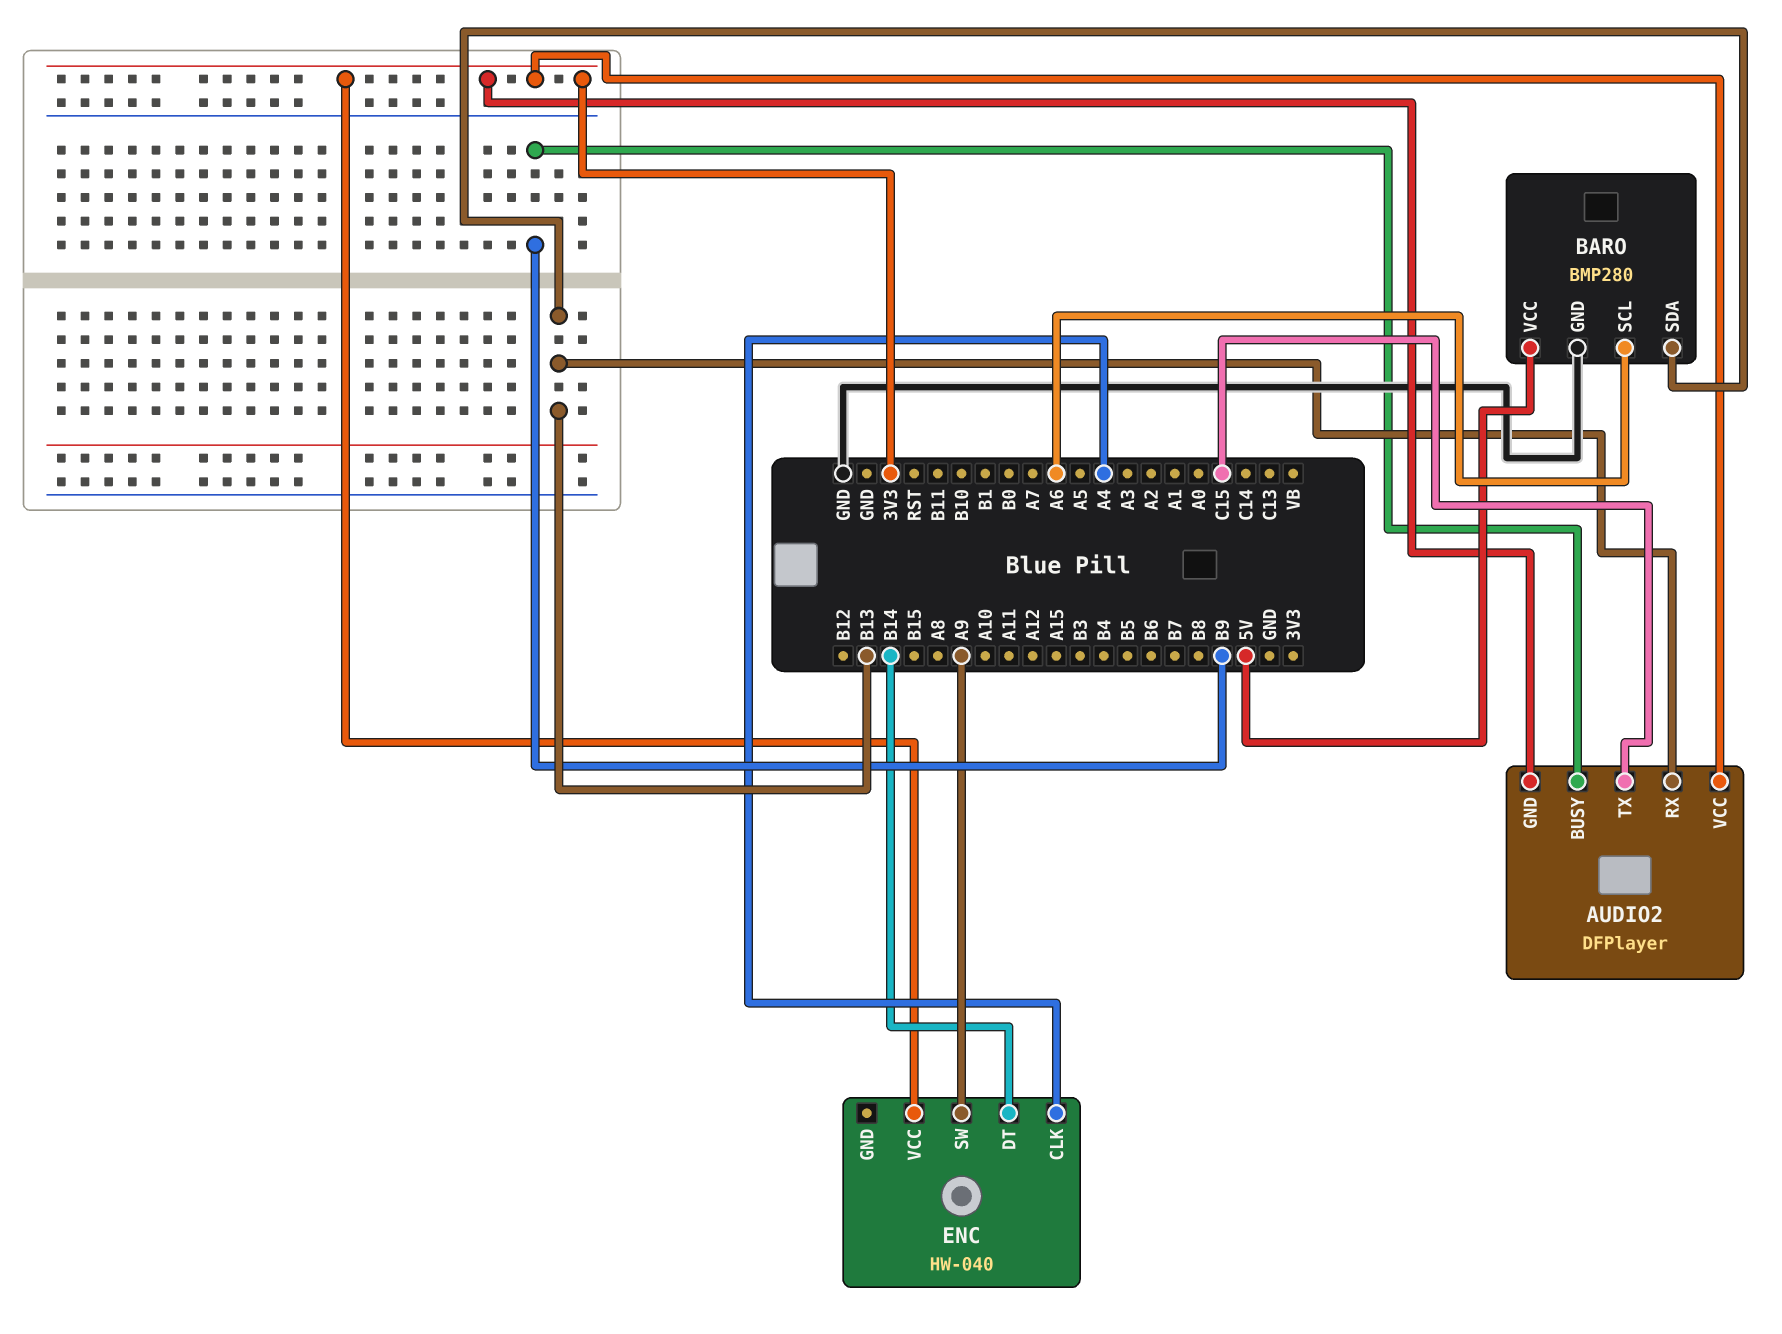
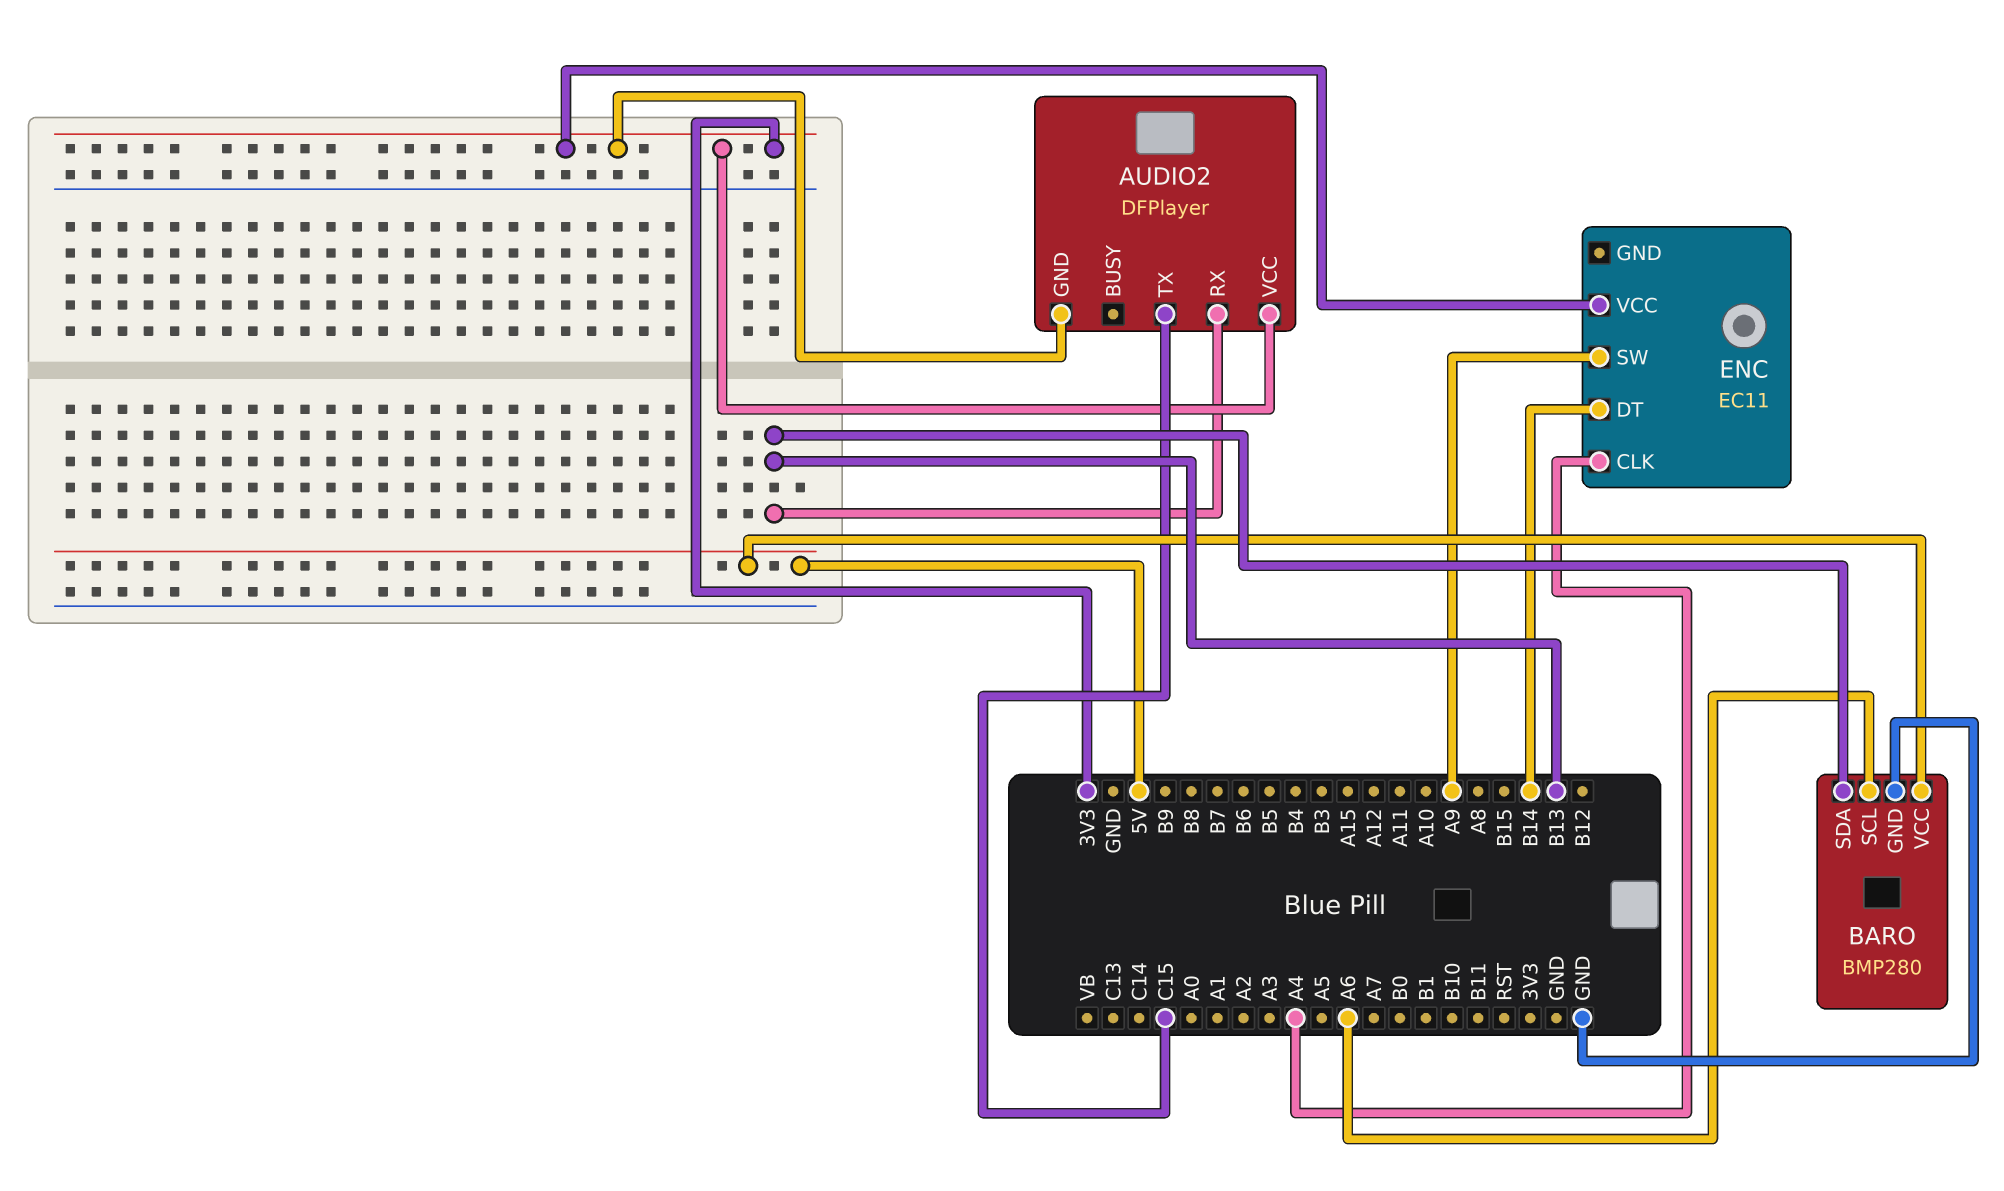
AUDIO2 pin BUSY: B9 -> none
ENC: HW-040 -> EC11

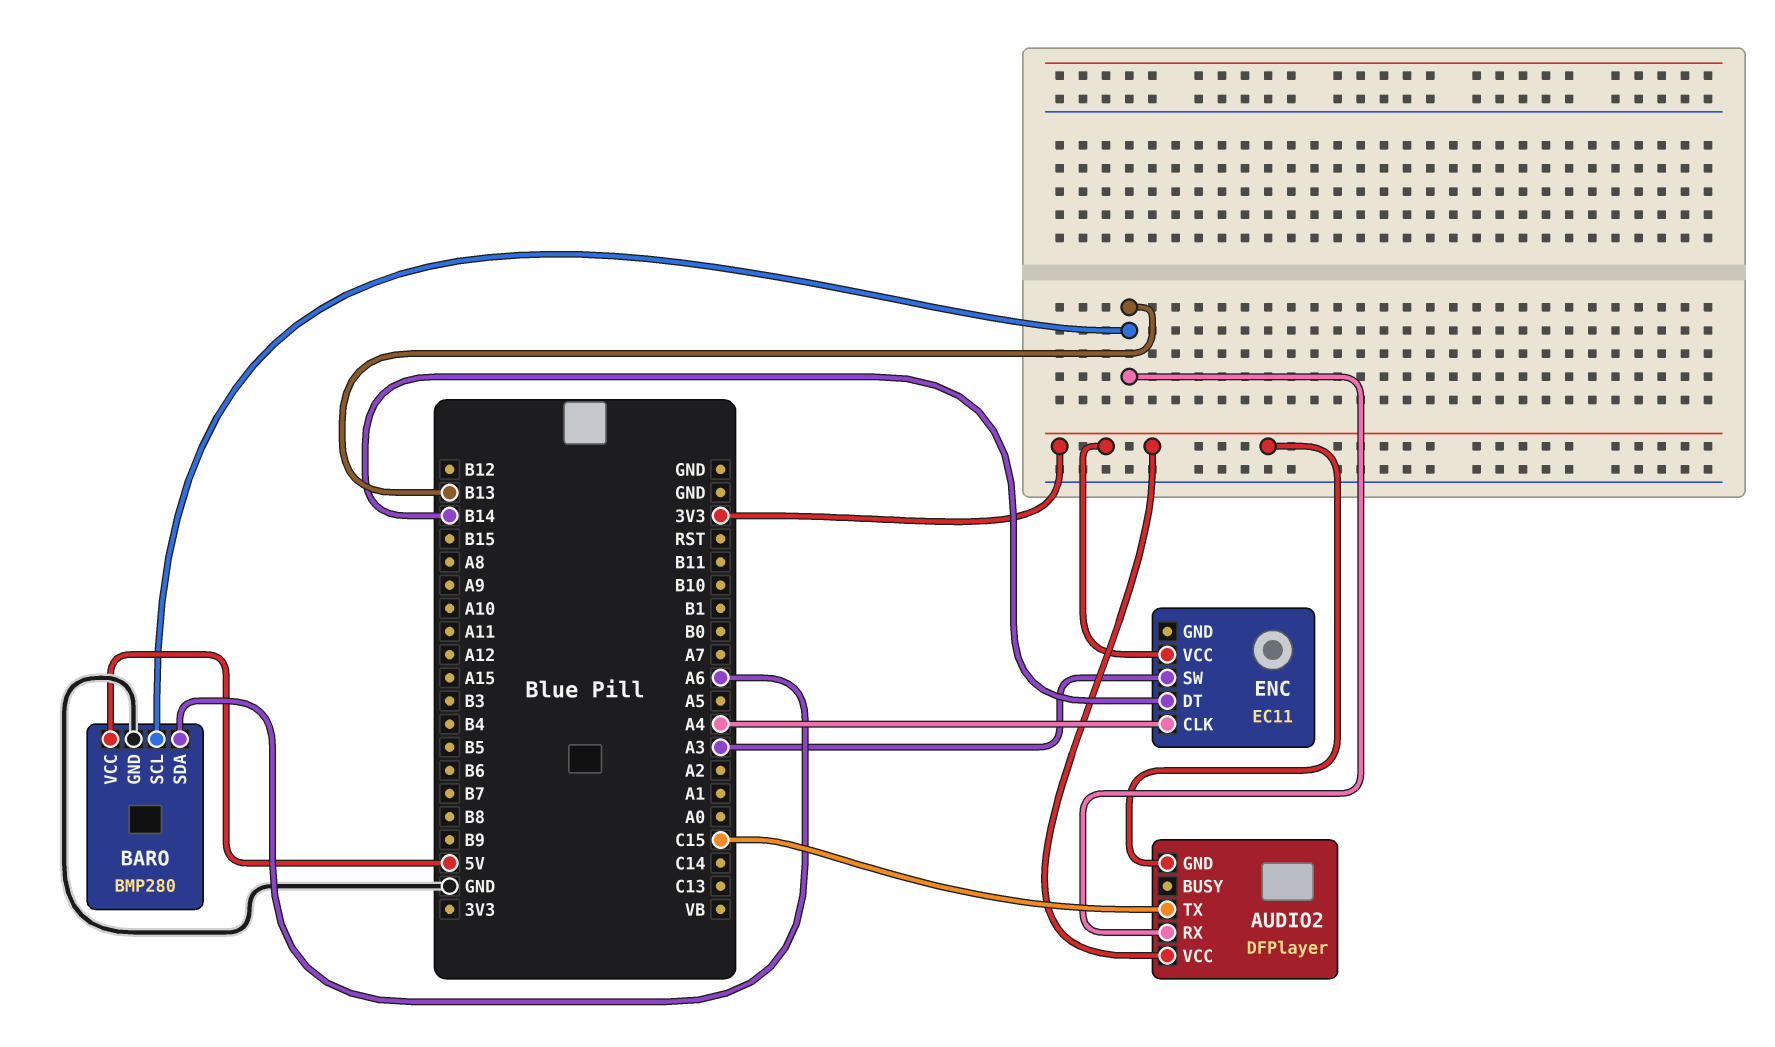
BARO pin SCL: A6 -> B13
BARO pin SDA: B13 -> A6
ENC pin SW: A9 -> A3

